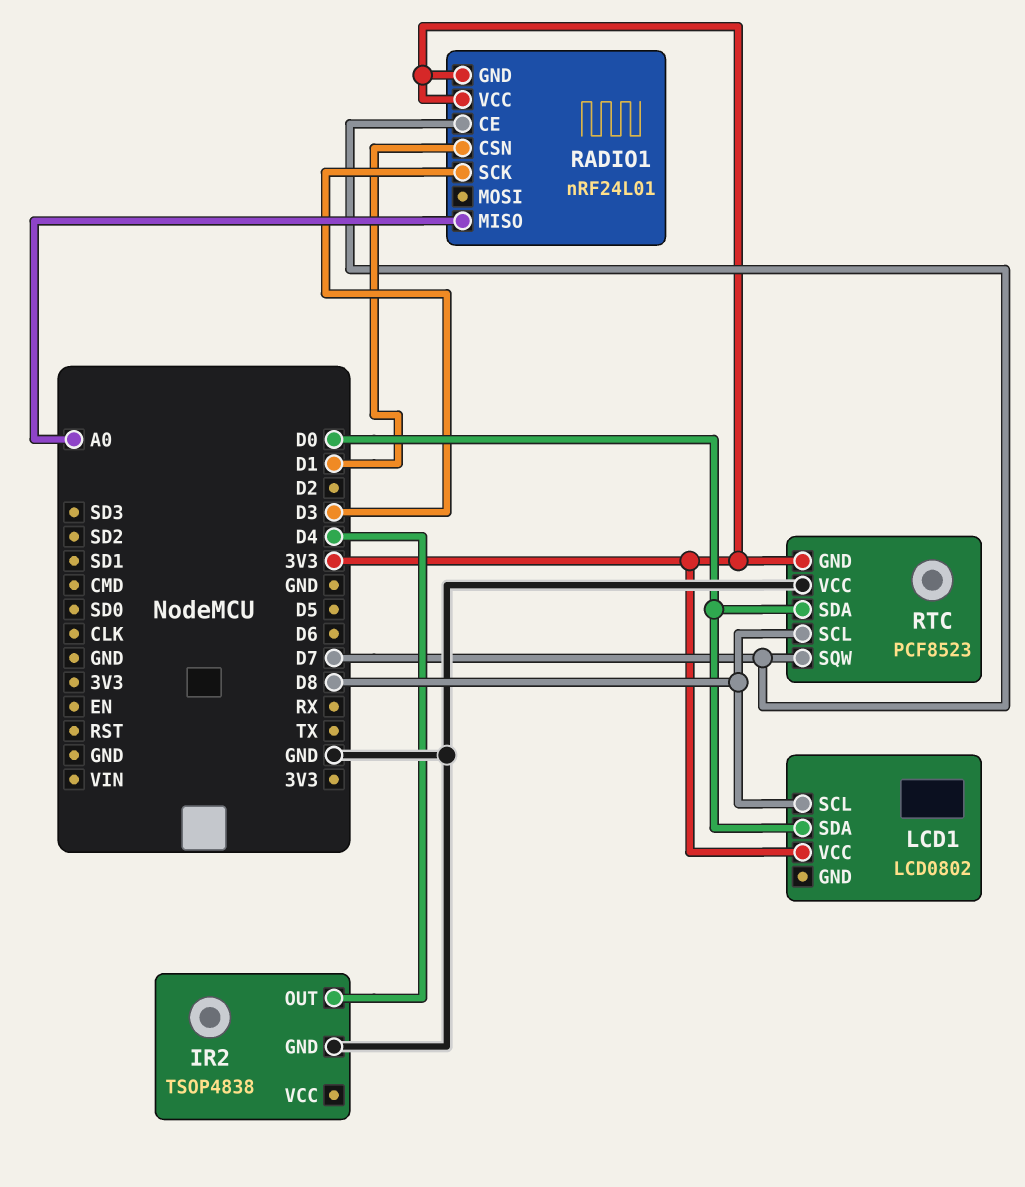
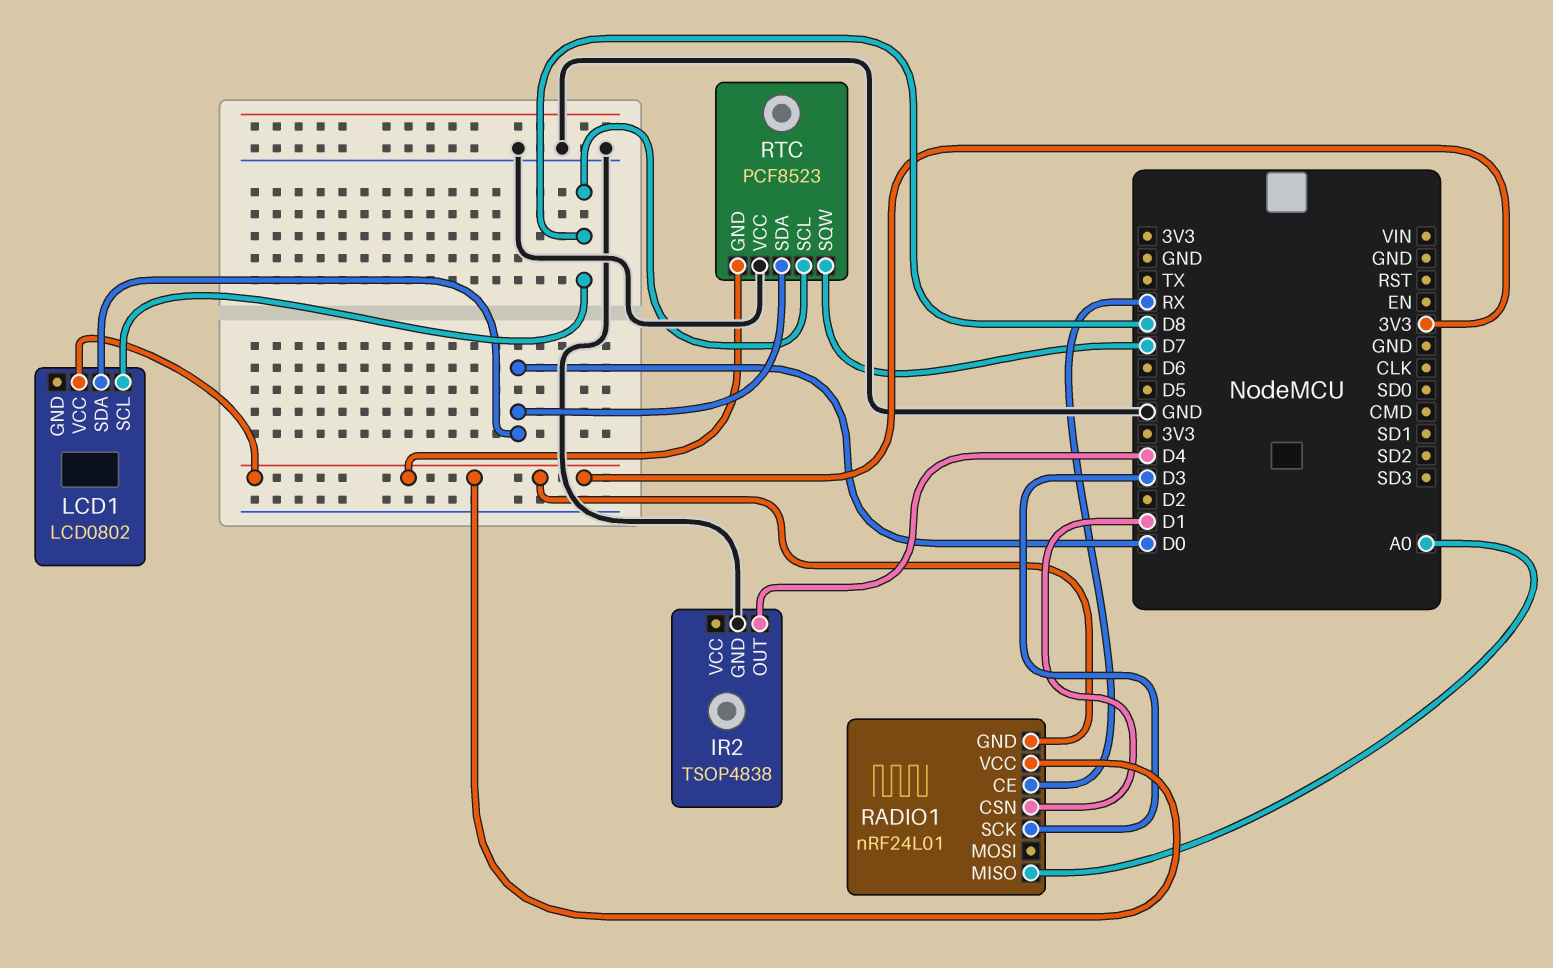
RADIO1 pin CE: D7 -> RX

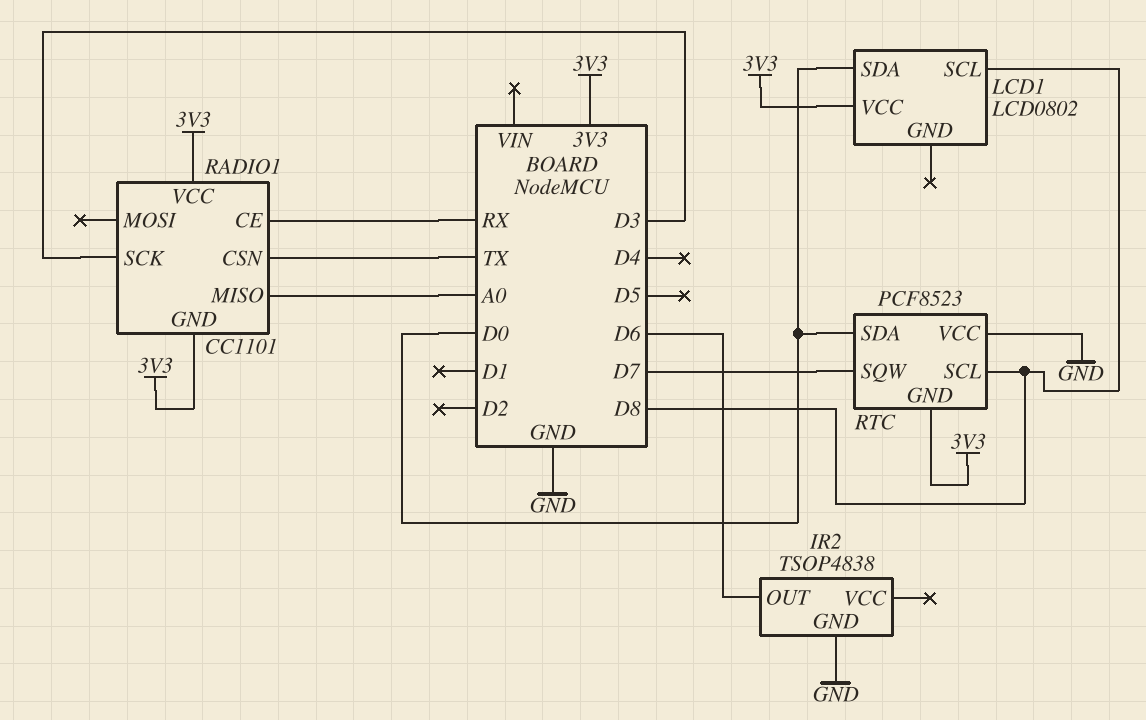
IR2 pin OUT: D4 -> D6
RADIO1: nRF24L01 -> CC1101
RADIO1 pin CSN: D1 -> TX

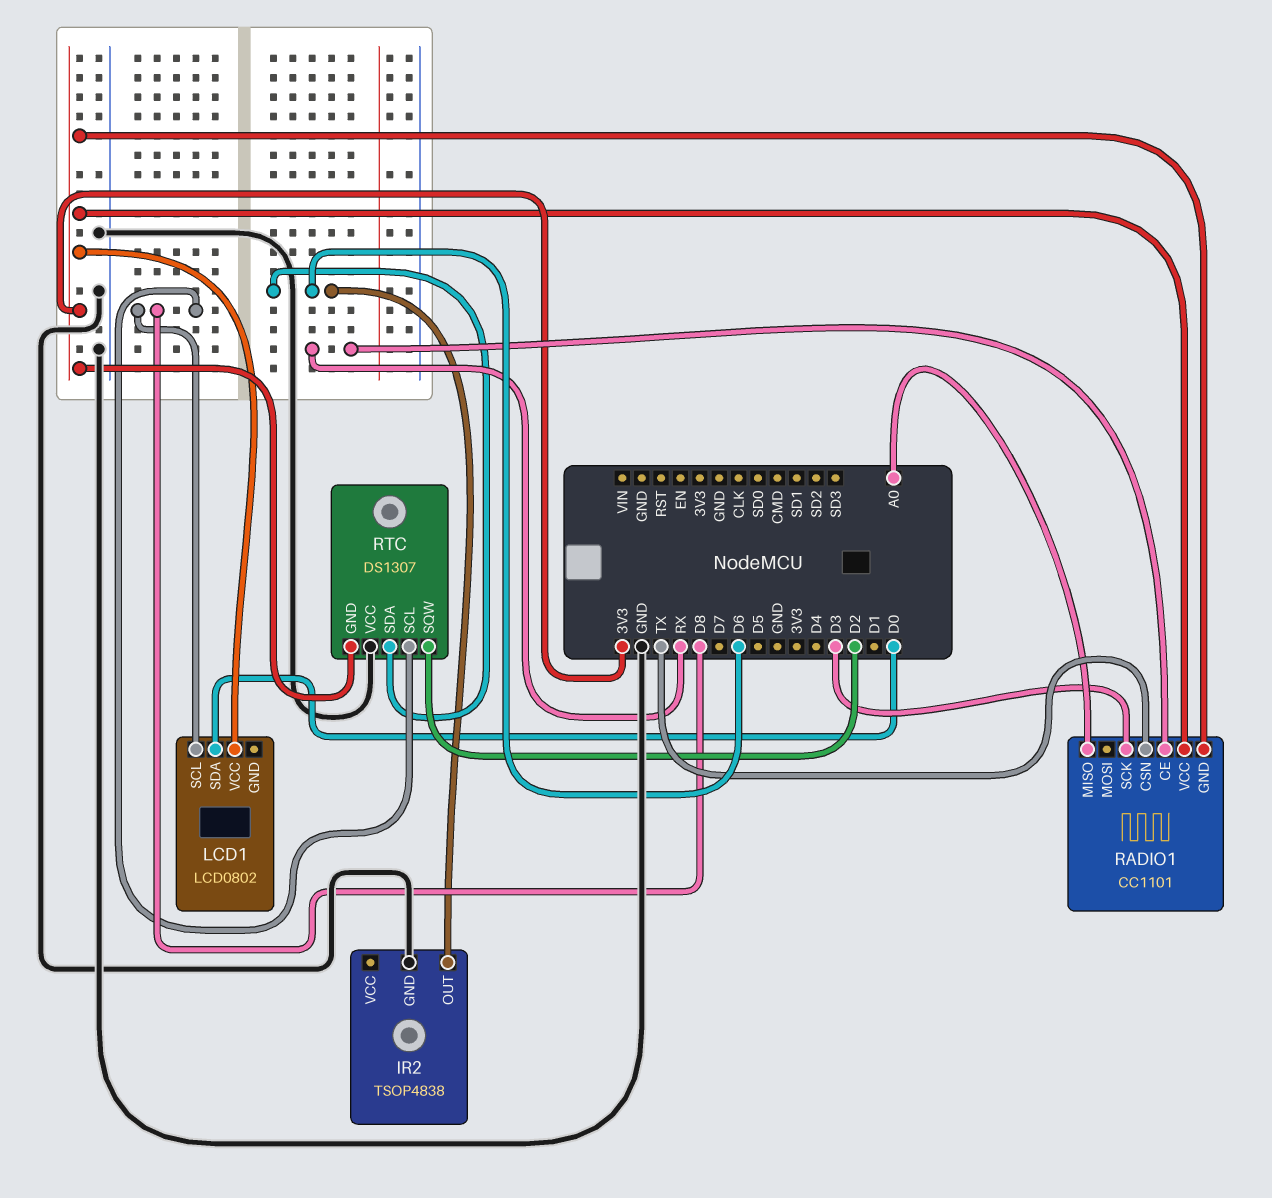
RTC: PCF8523 -> DS1307
RTC pin SDA: D0 -> D6
RTC pin SQW: D7 -> D2

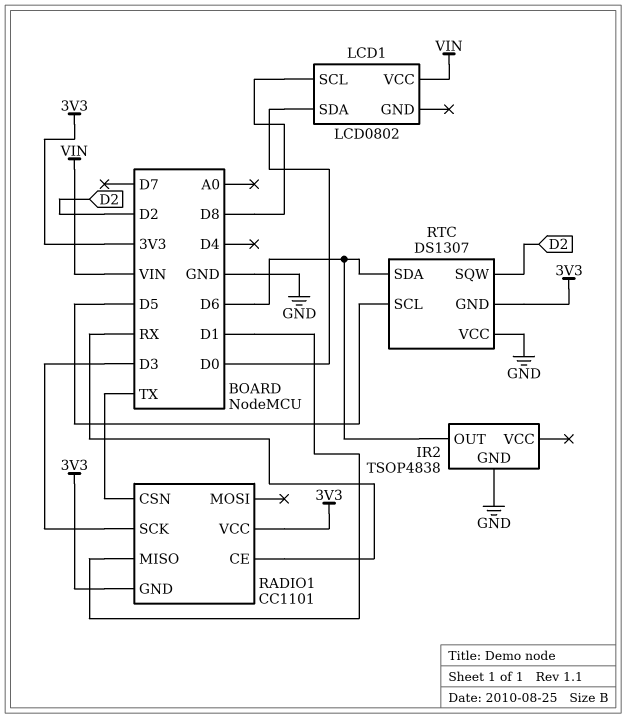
LCD1 pin VCC: 3V3 -> VIN
RADIO1 pin MISO: A0 -> D1
RTC pin SCL: D8 -> D5

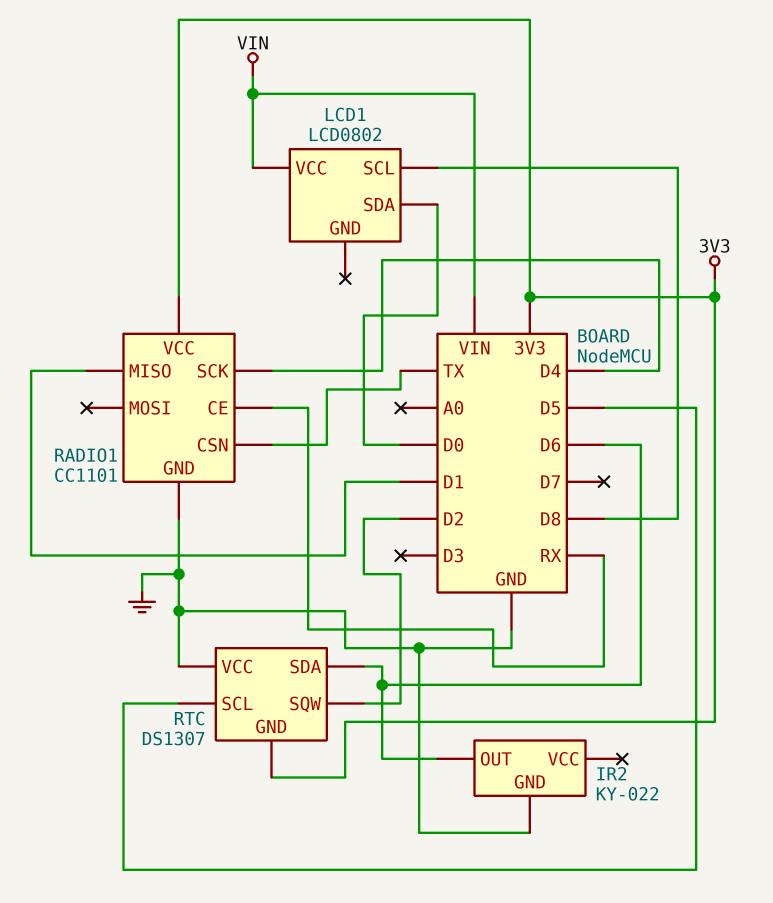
IR2: TSOP4838 -> KY-022
RADIO1 pin GND: 3V3 -> GND
RADIO1 pin SCK: D3 -> D4

